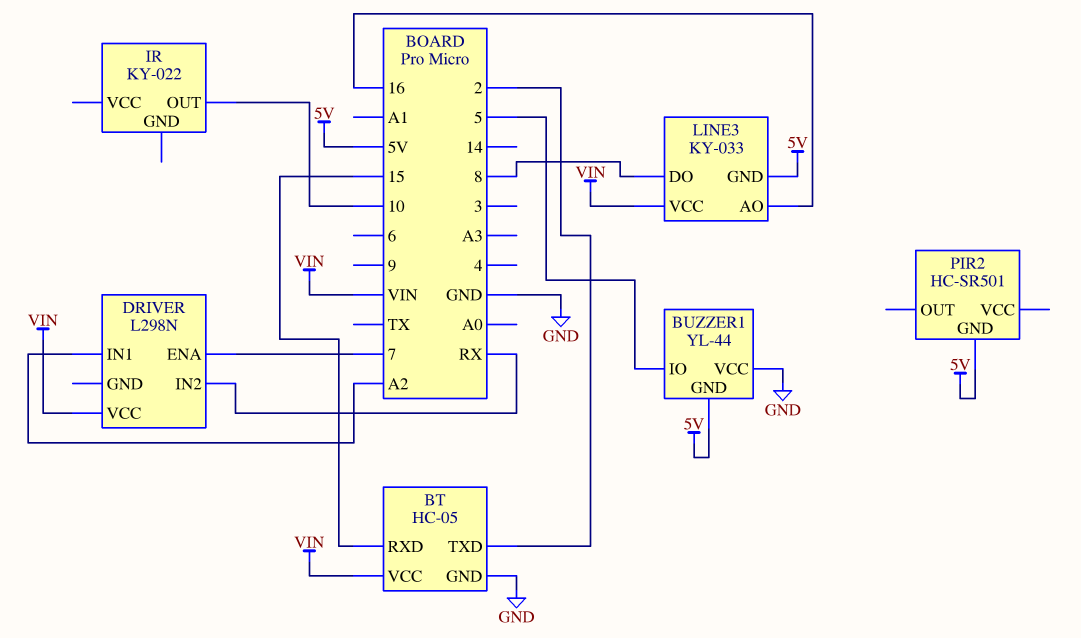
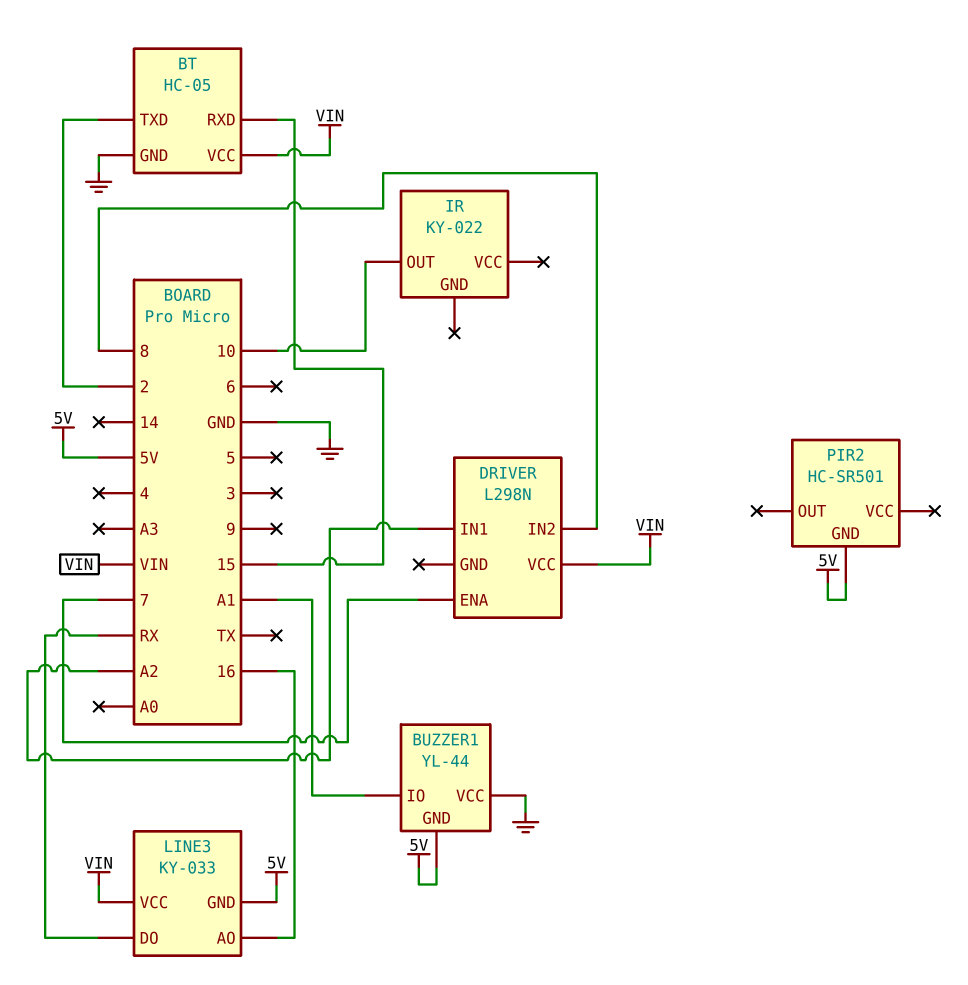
BUZZER1 pin IO: 5 -> A1
DRIVER pin IN2: RX -> 8
LINE3 pin DO: 8 -> RX

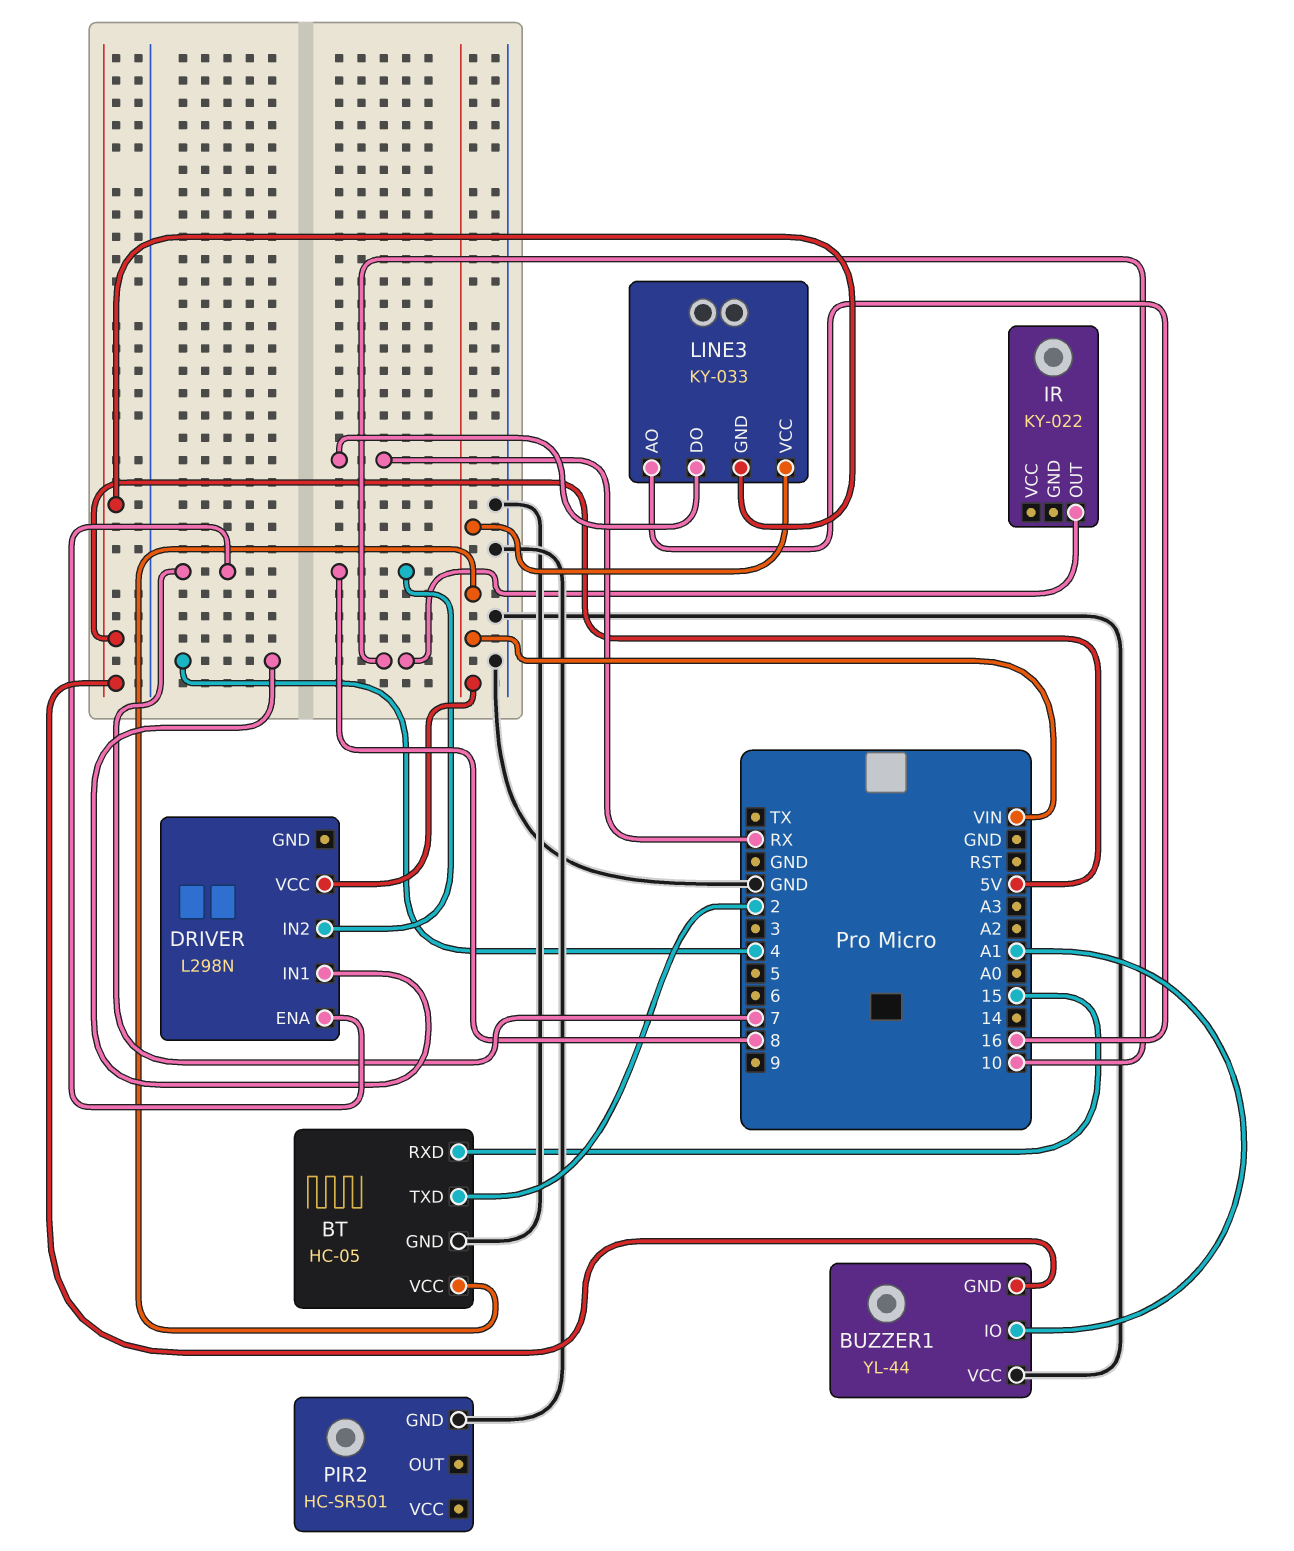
DRIVER pin IN1: A2 -> 4
PIR2 pin GND: 5V -> GND

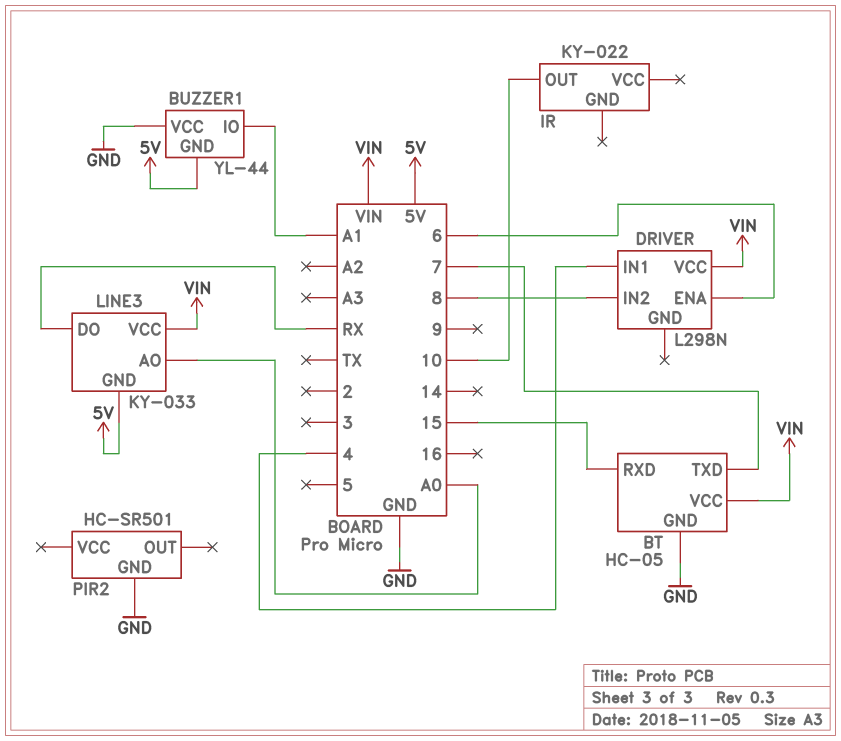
BT pin TXD: 2 -> 7
DRIVER pin ENA: 7 -> 6
LINE3 pin AO: 16 -> A0

